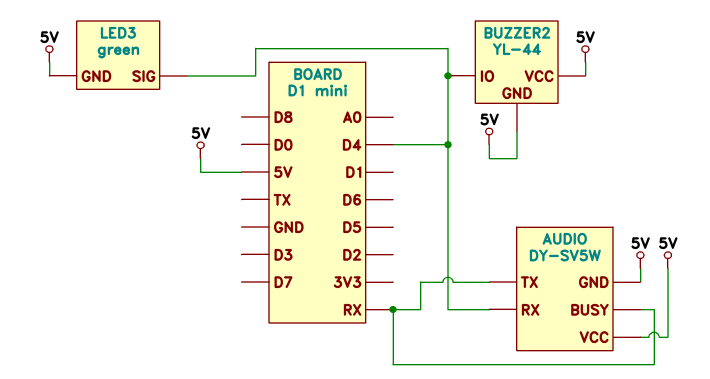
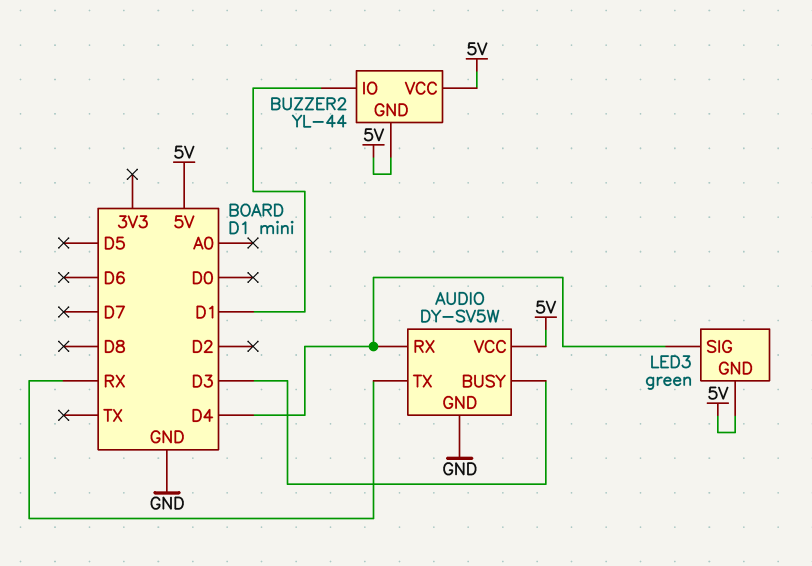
AUDIO pin BUSY: RX -> D3
AUDIO pin GND: 5V -> GND
BUZZER2 pin IO: D4 -> D1

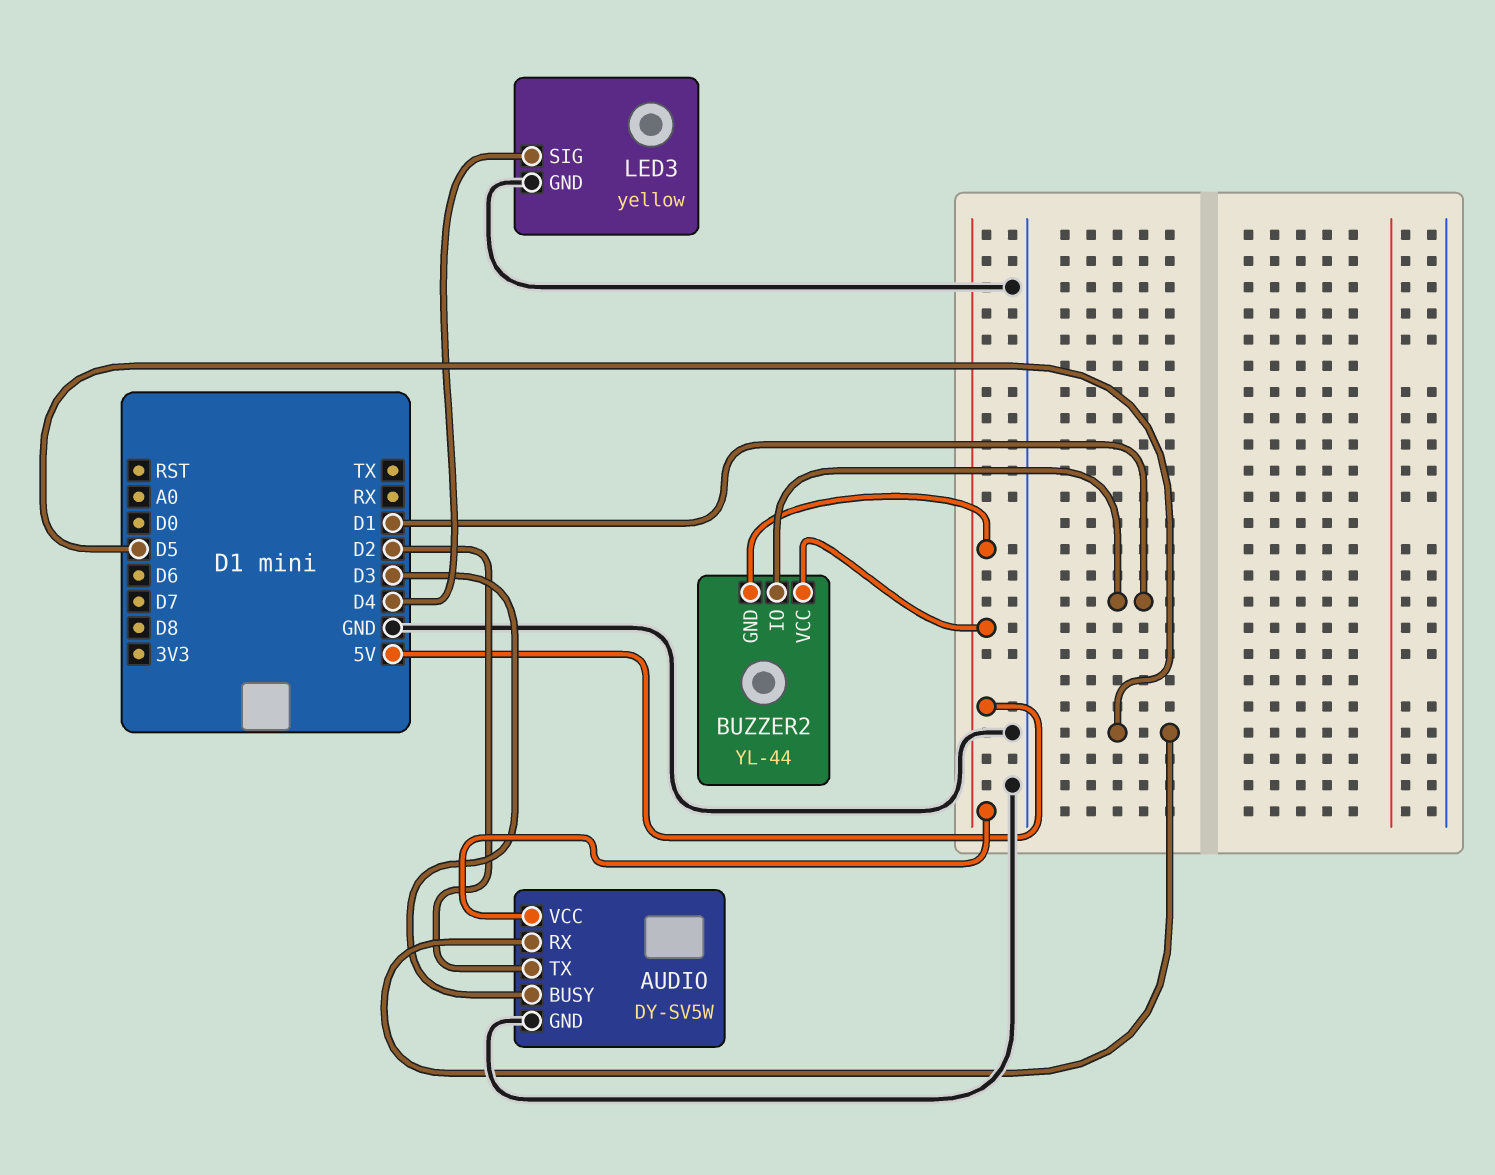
AUDIO pin RX: D4 -> D5
AUDIO pin TX: RX -> D2
LED3: green -> yellow
LED3 pin GND: 5V -> GND

